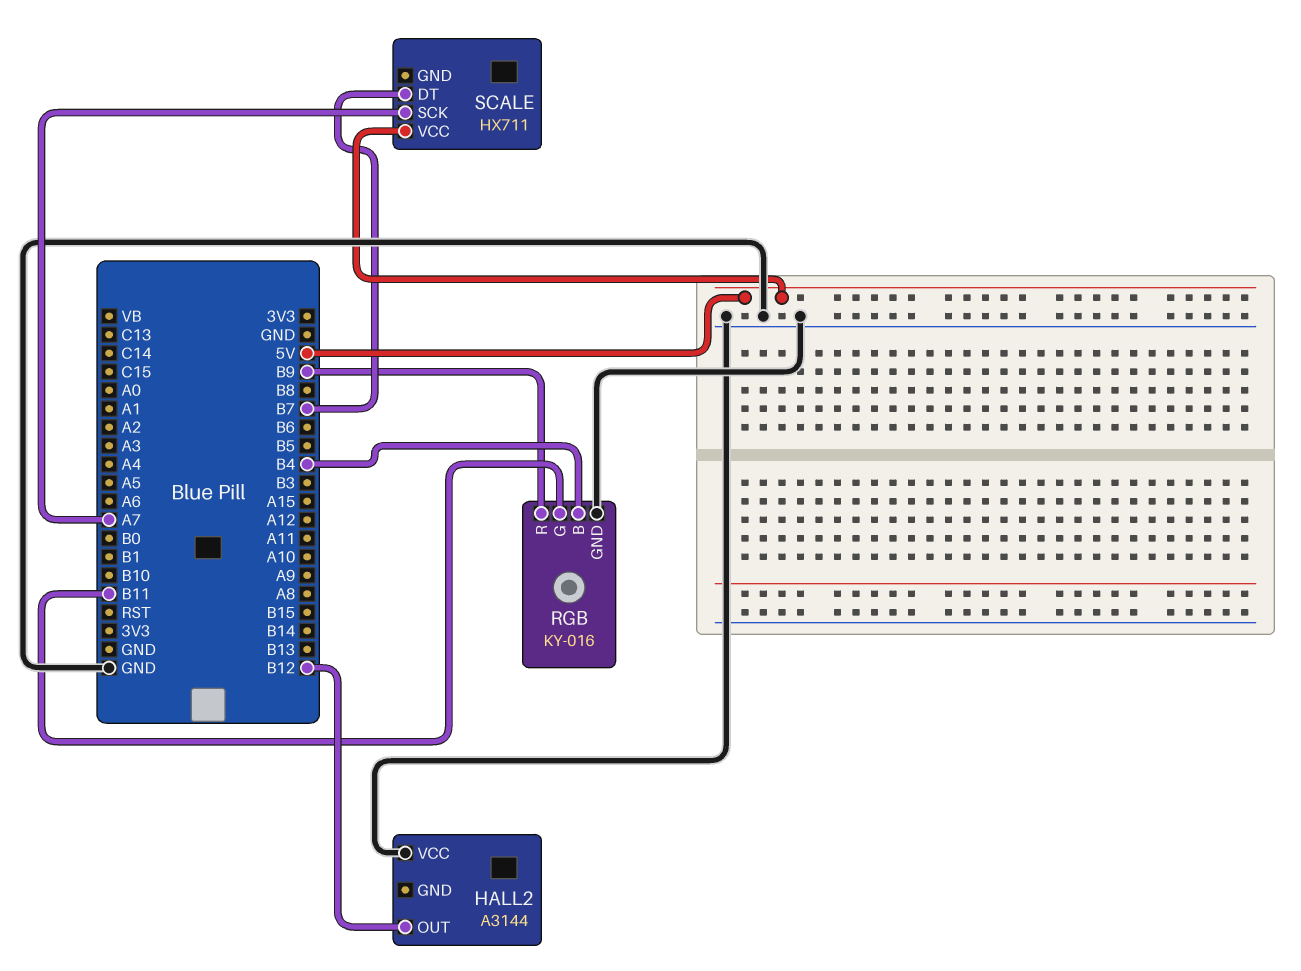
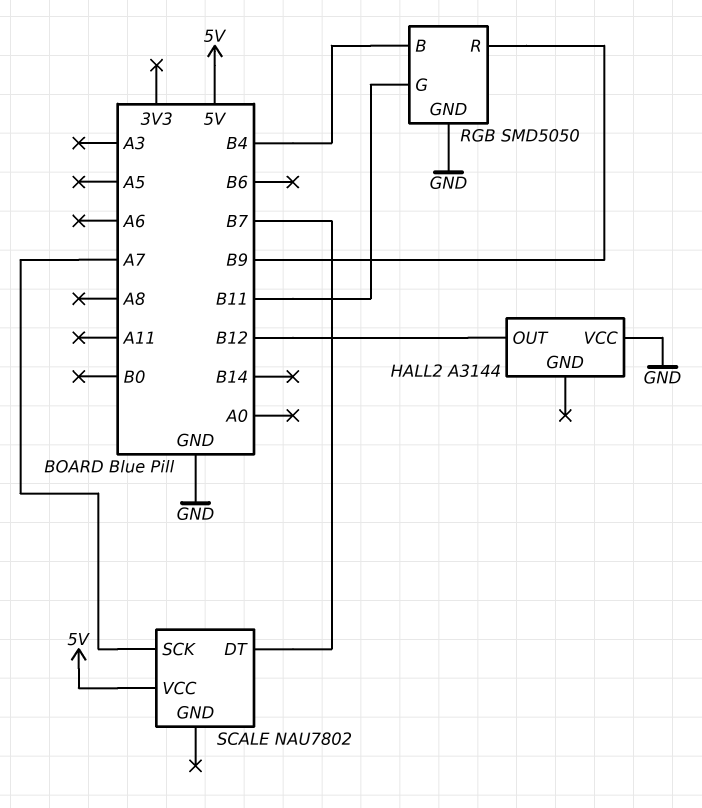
RGB: KY-016 -> SMD5050
SCALE: HX711 -> NAU7802

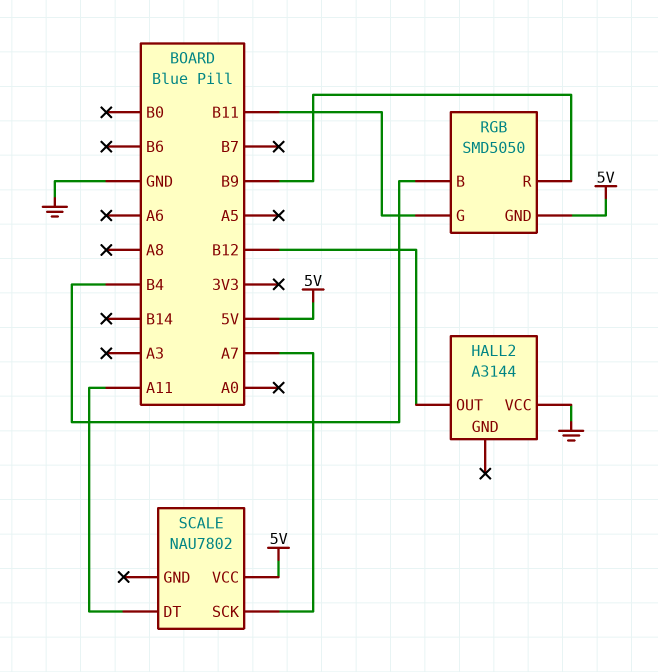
RGB pin GND: GND -> 5V
SCALE pin DT: B7 -> A11

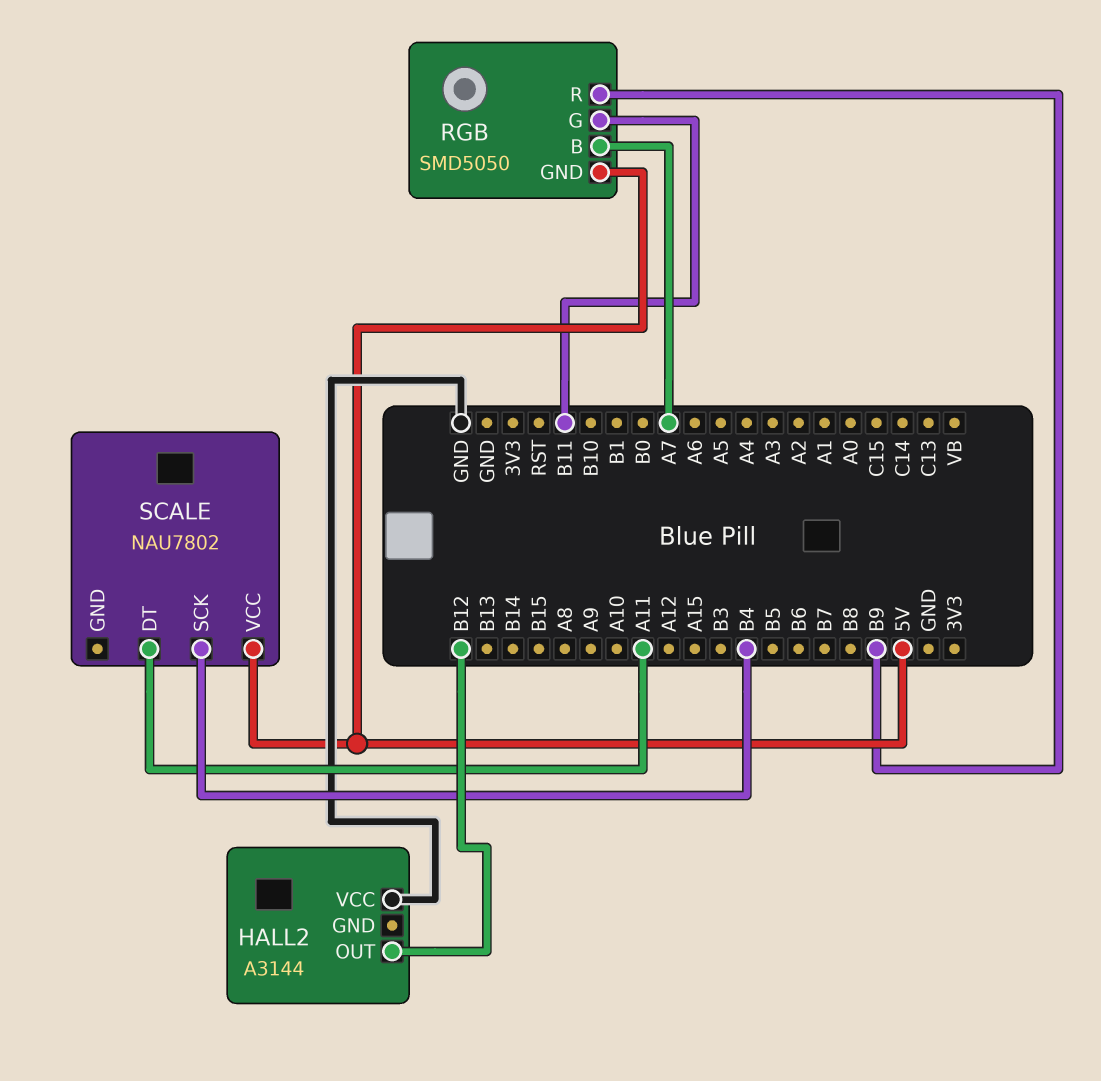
RGB pin B: B4 -> A7
SCALE pin SCK: A7 -> B4

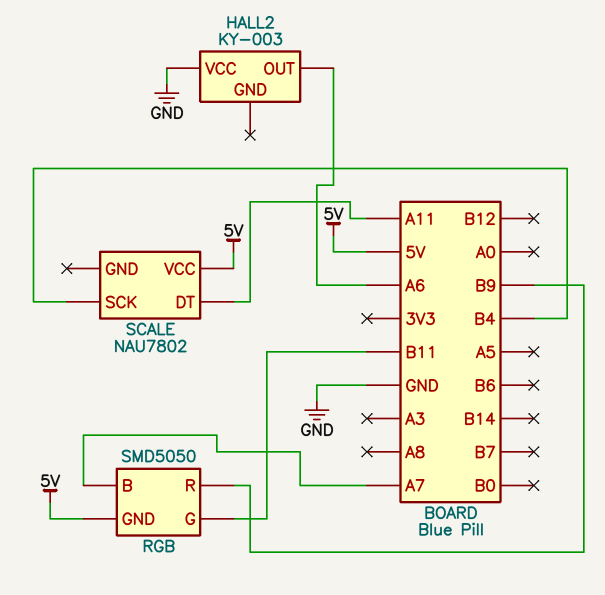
HALL2: A3144 -> KY-003
HALL2 pin OUT: B12 -> A6

